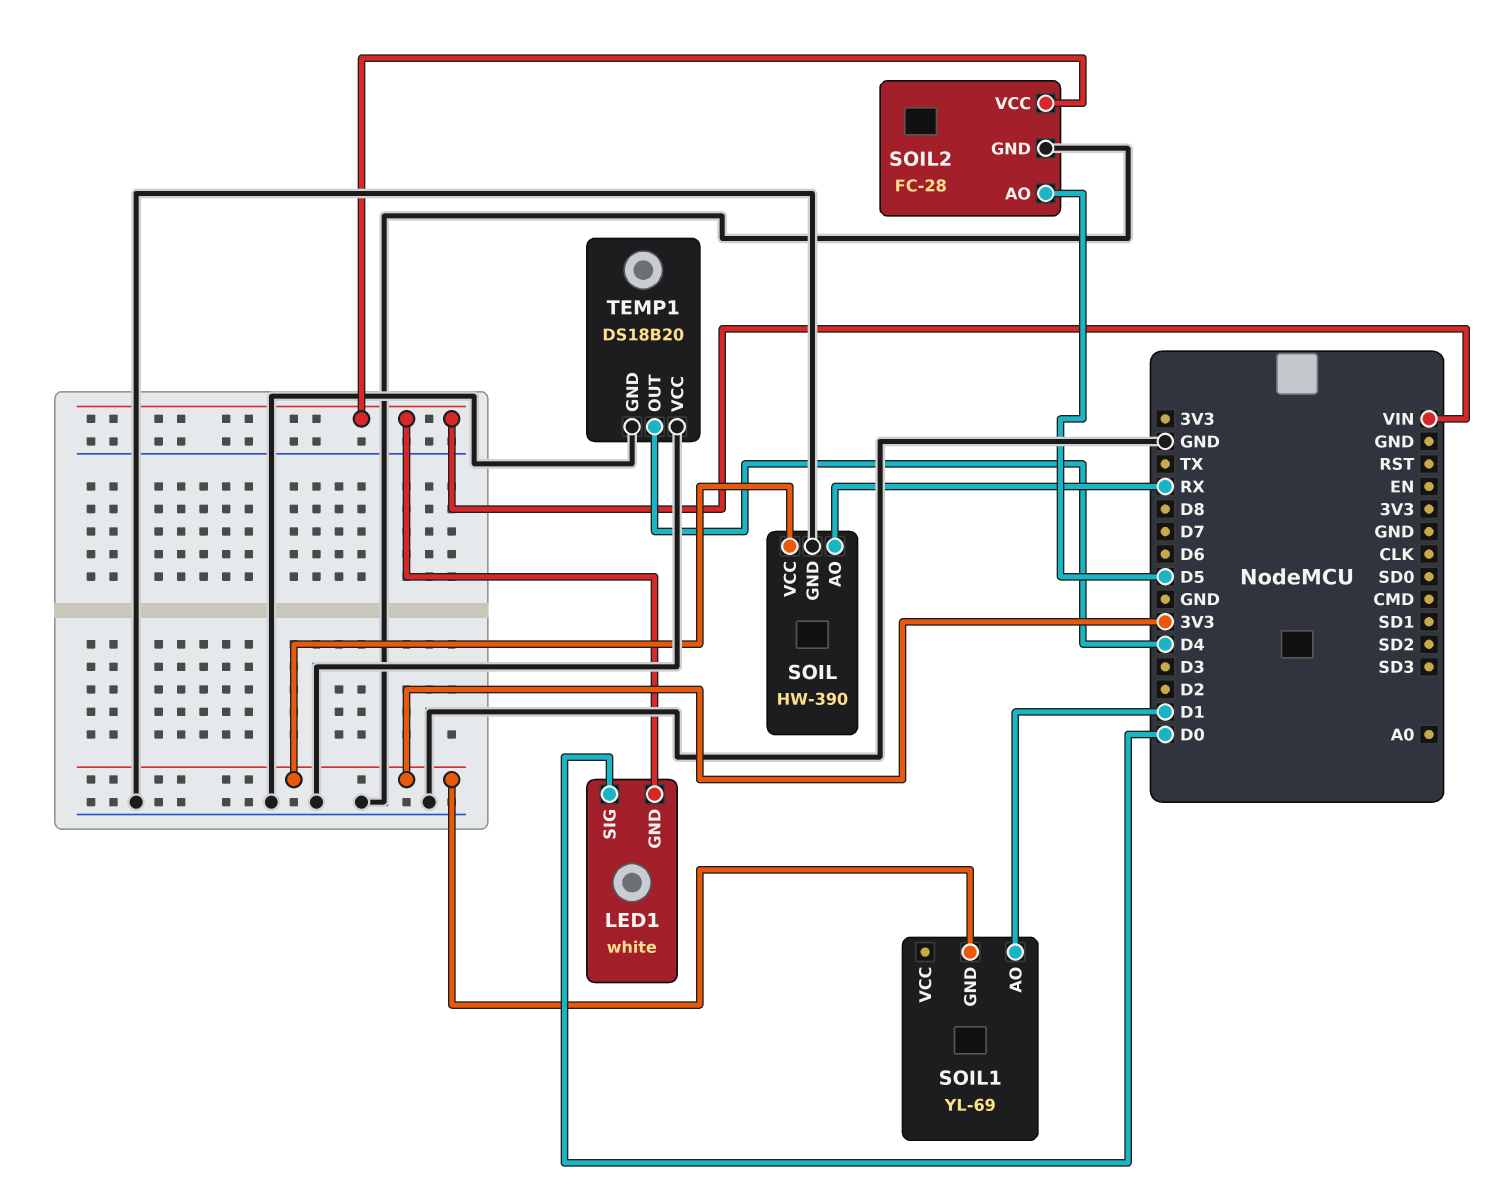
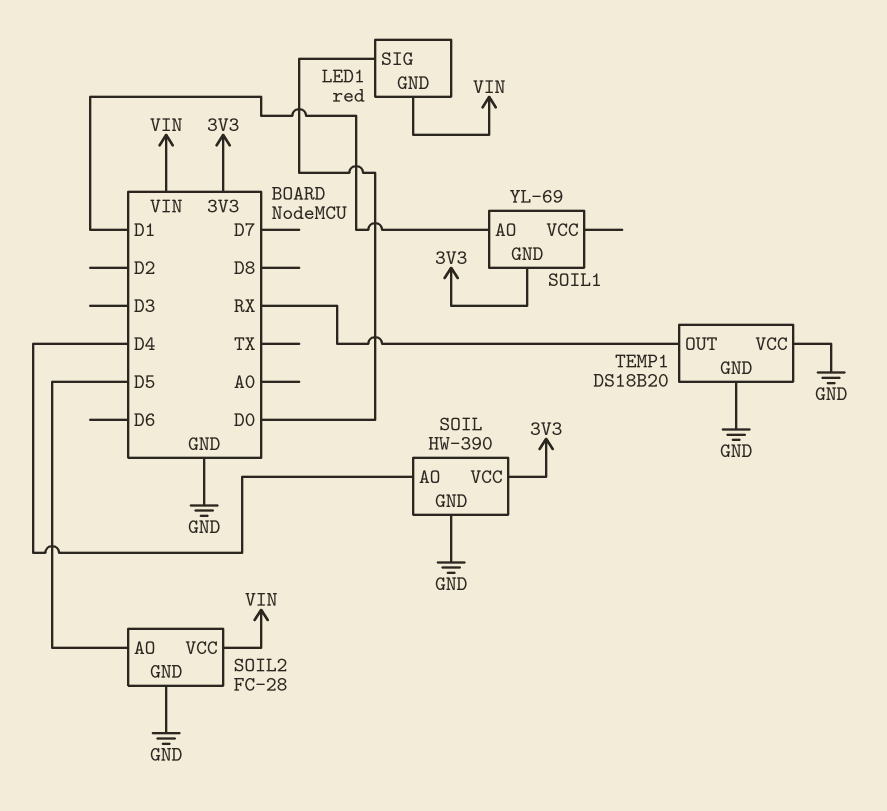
LED1: white -> red
SOIL pin AO: RX -> D4
TEMP1 pin OUT: D4 -> RX

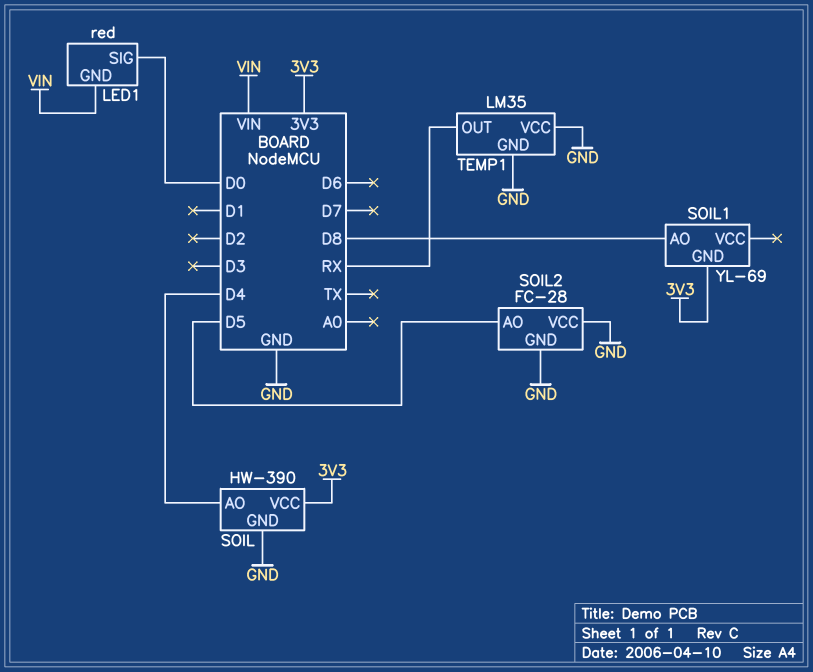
SOIL1 pin AO: D1 -> D8
SOIL2 pin VCC: VIN -> GND
TEMP1: DS18B20 -> LM35

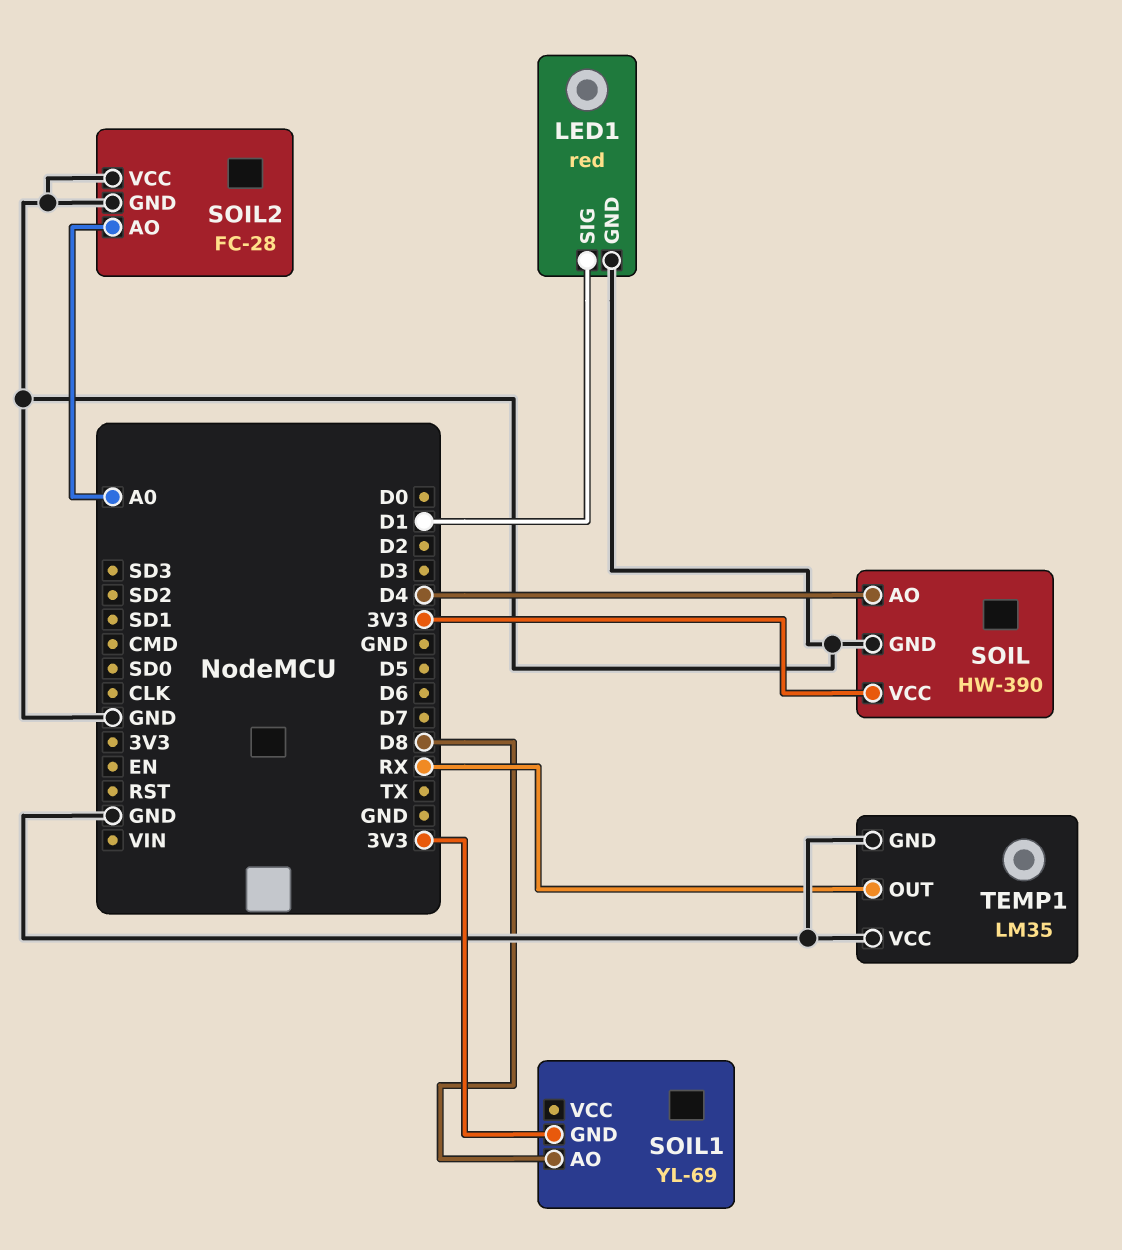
LED1 pin GND: VIN -> GND
LED1 pin SIG: D0 -> D1
SOIL2 pin AO: D5 -> A0

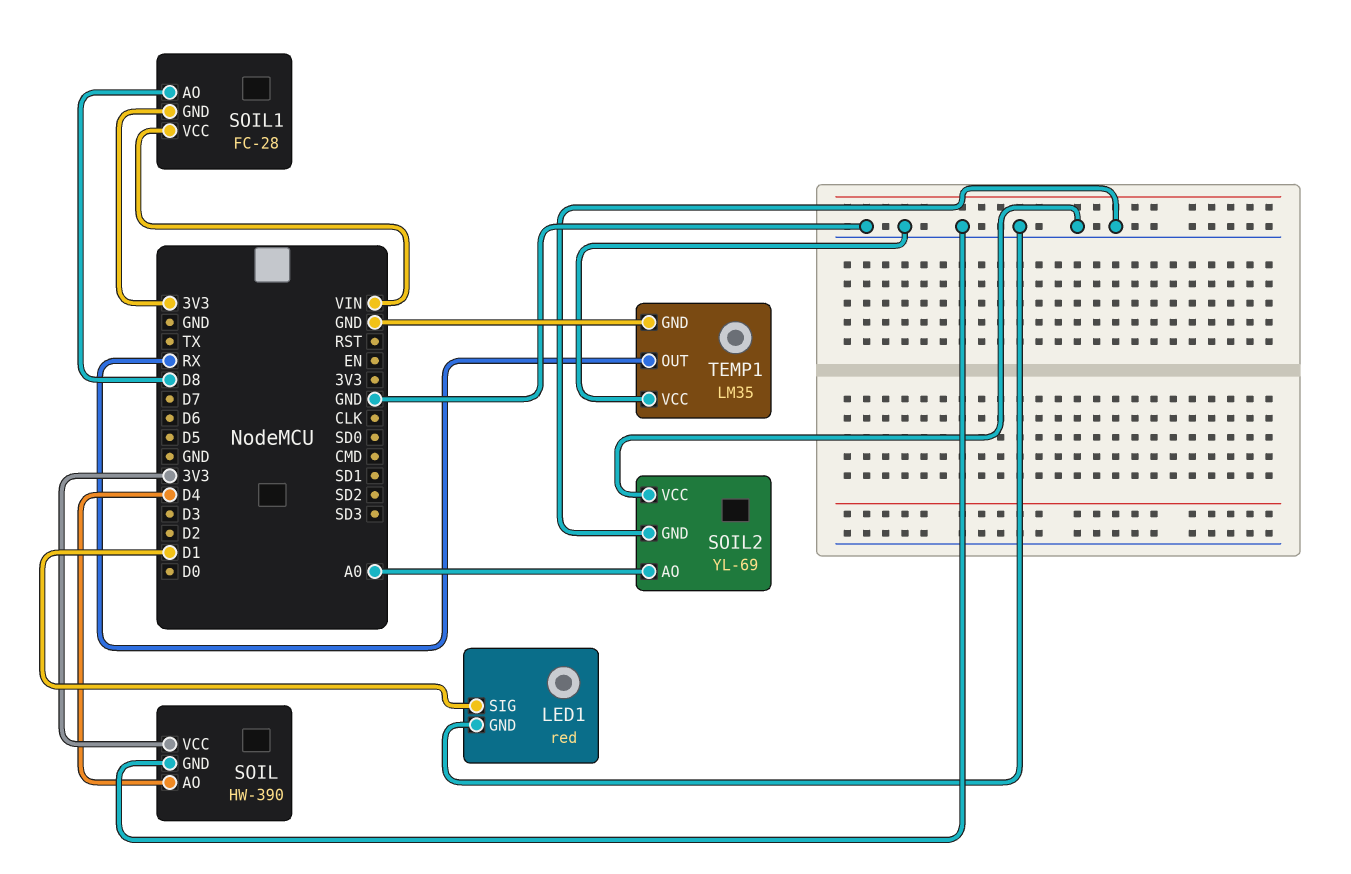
SOIL1: YL-69 -> FC-28
SOIL1 pin VCC: none -> VIN
SOIL2: FC-28 -> YL-69

